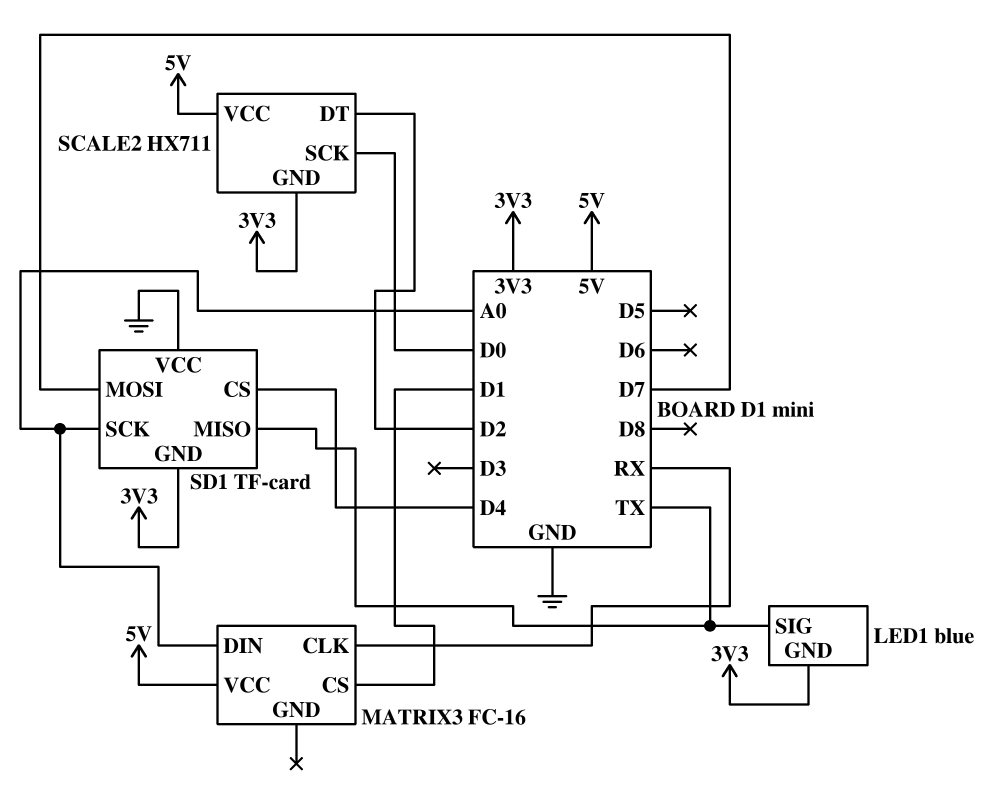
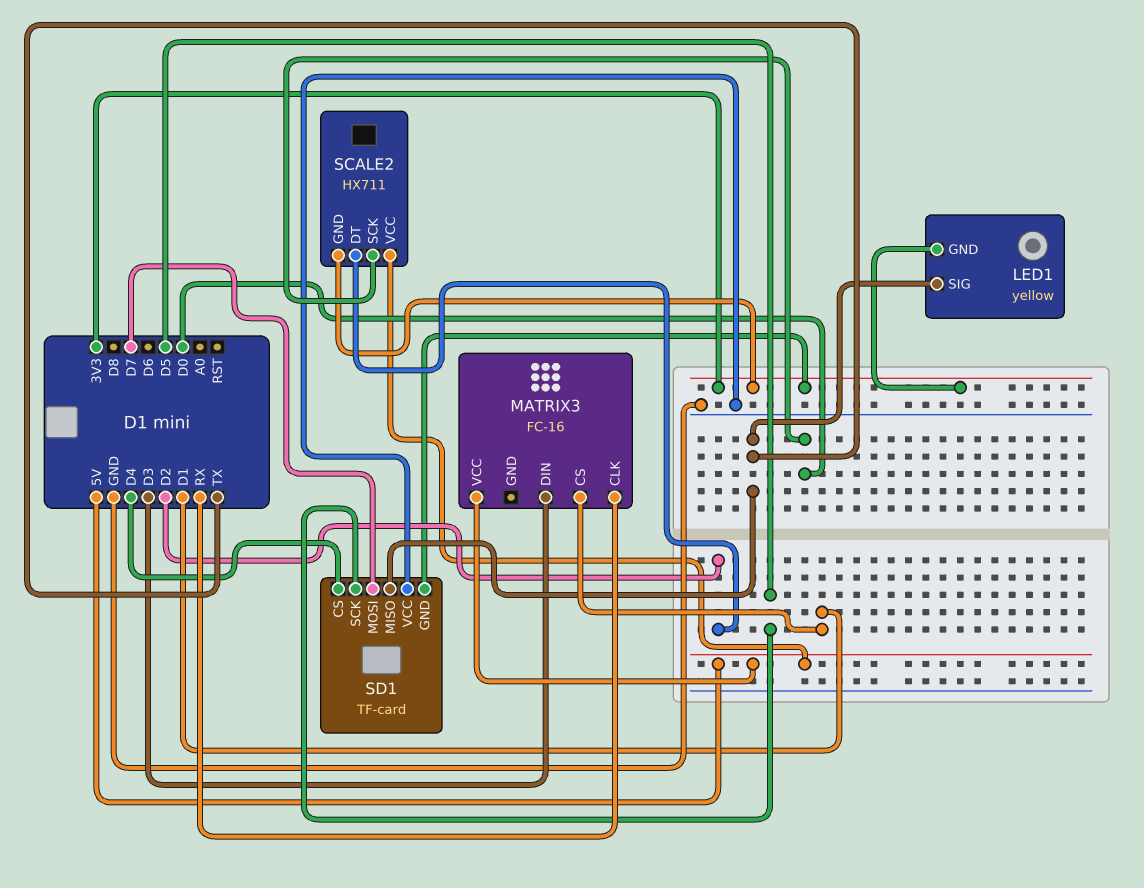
LED1: blue -> yellow
MATRIX3 pin DIN: A0 -> D3
SD1 pin SCK: A0 -> D5

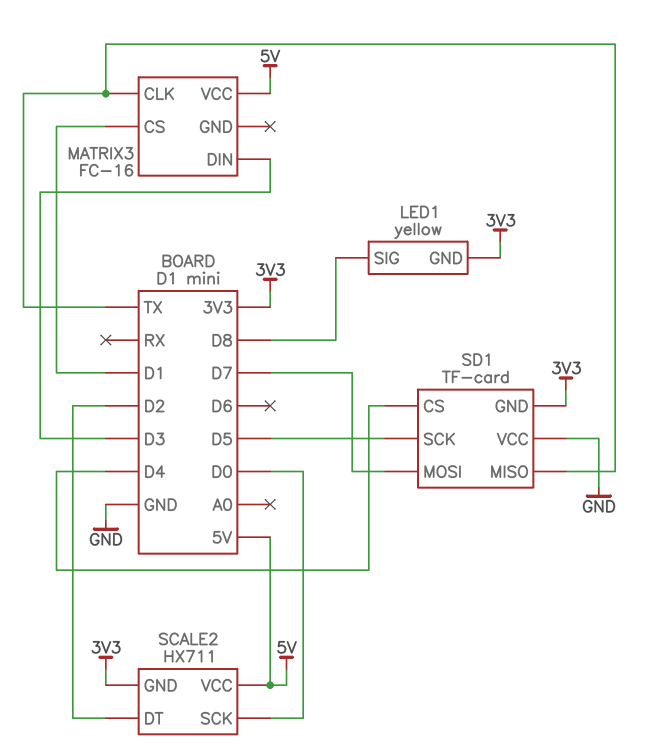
LED1 pin SIG: TX -> D8
MATRIX3 pin CLK: RX -> TX

